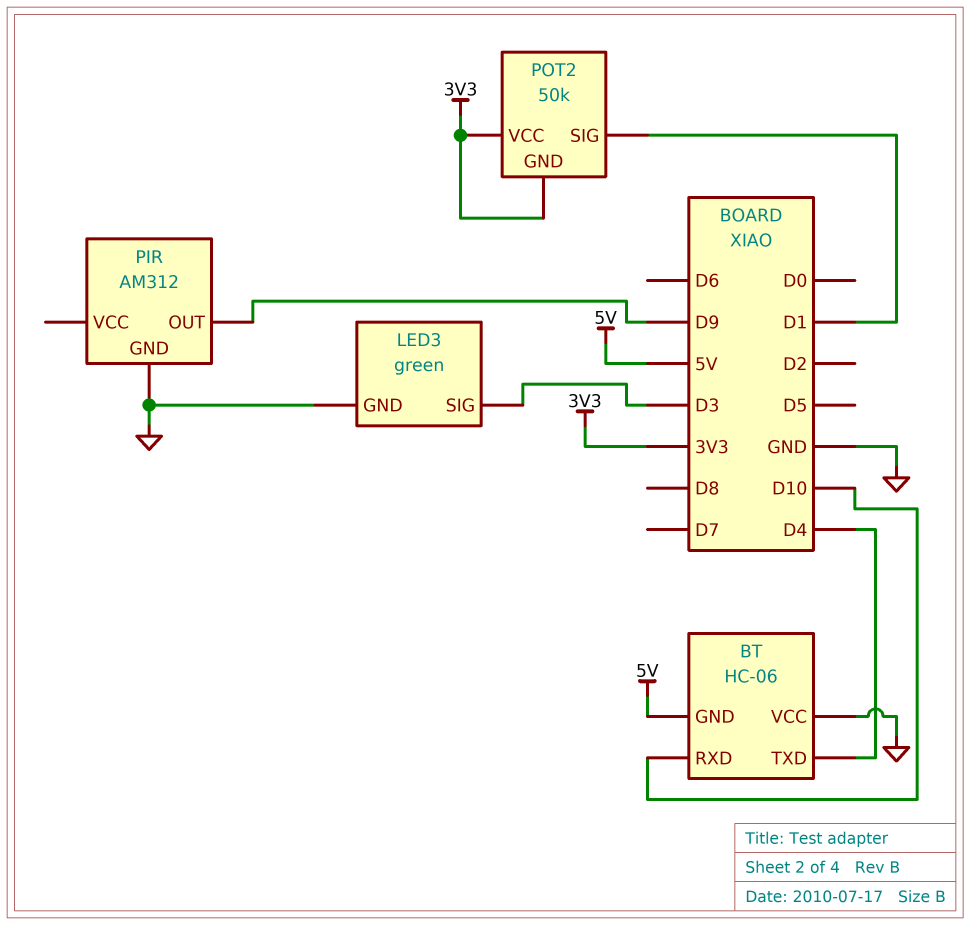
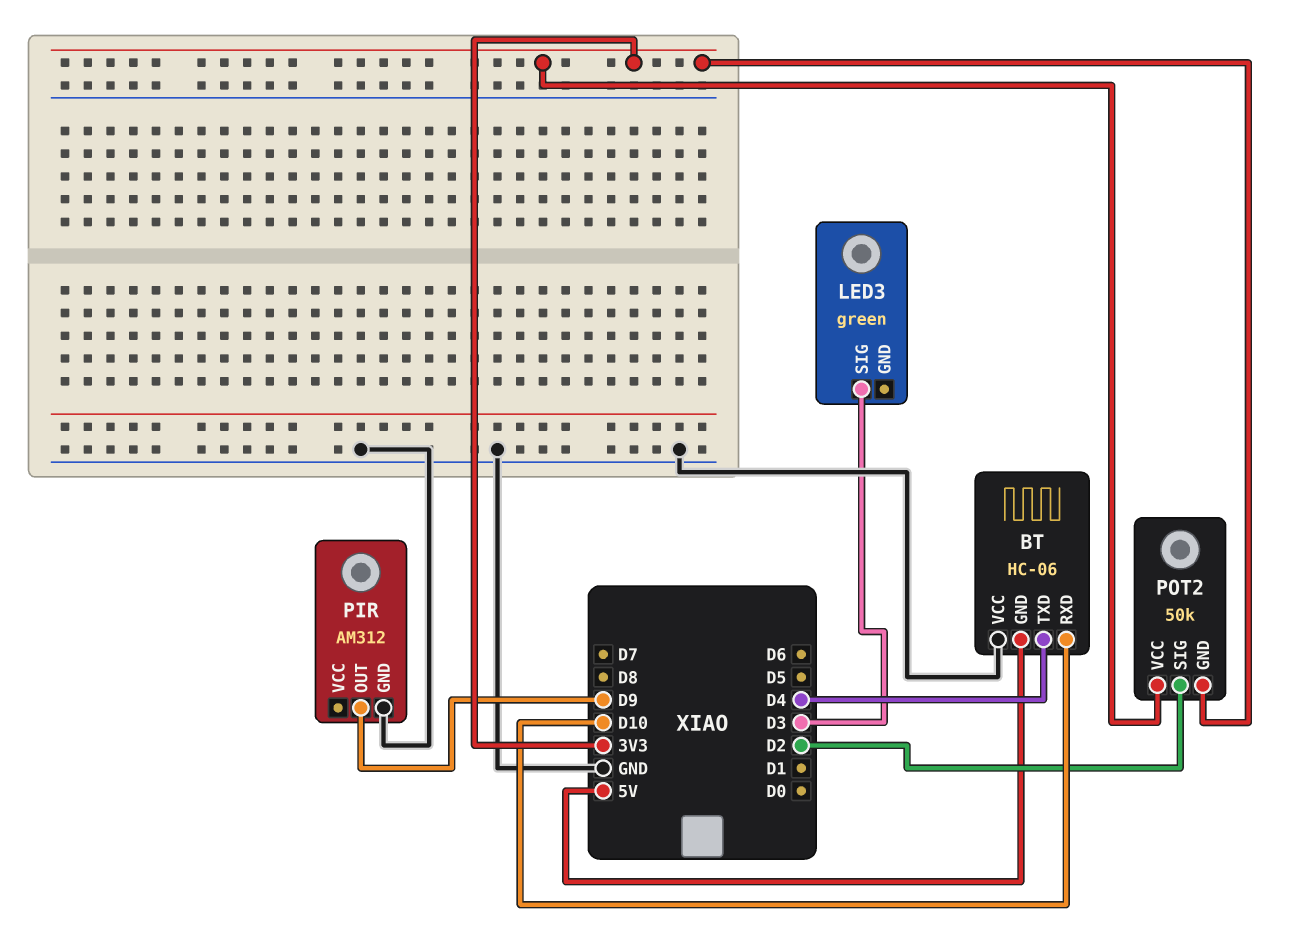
LED3 pin GND: GND -> none
POT2 pin SIG: D1 -> D2

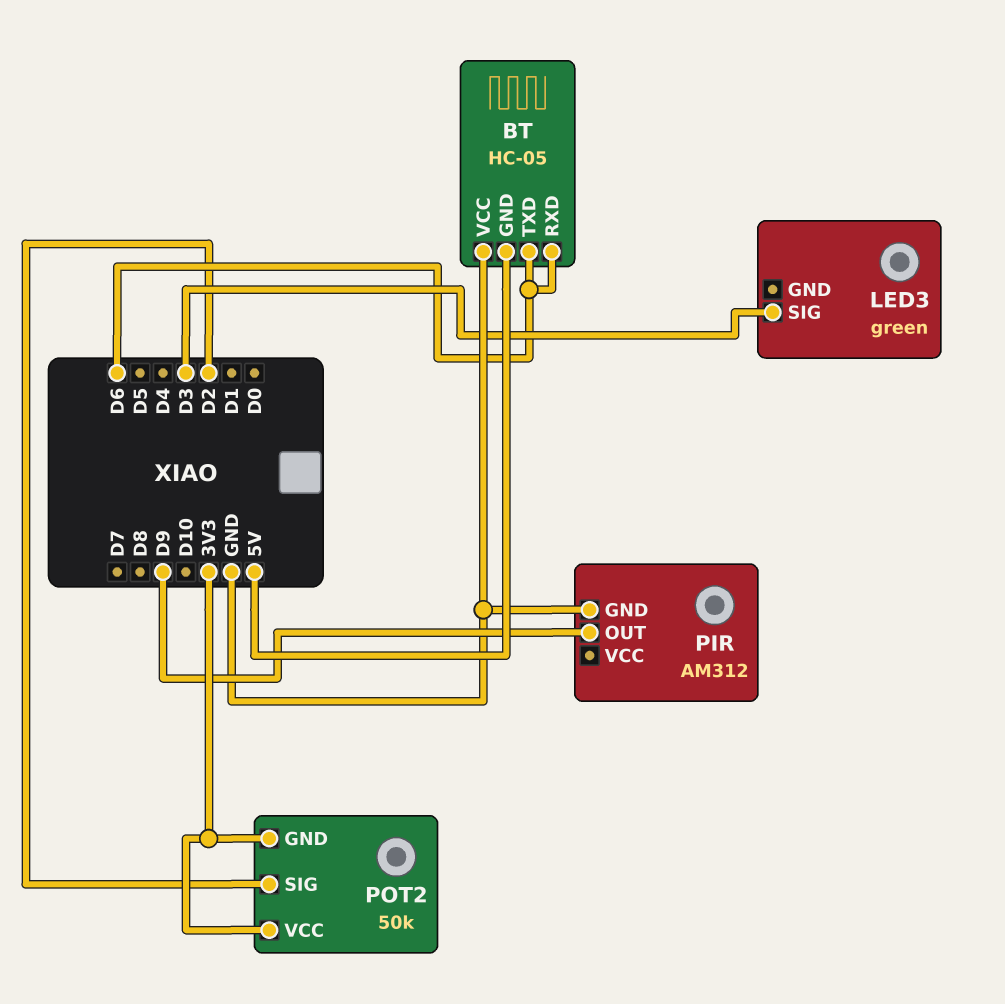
BT: HC-06 -> HC-05
BT pin RXD: D10 -> D6
BT pin TXD: D4 -> D6

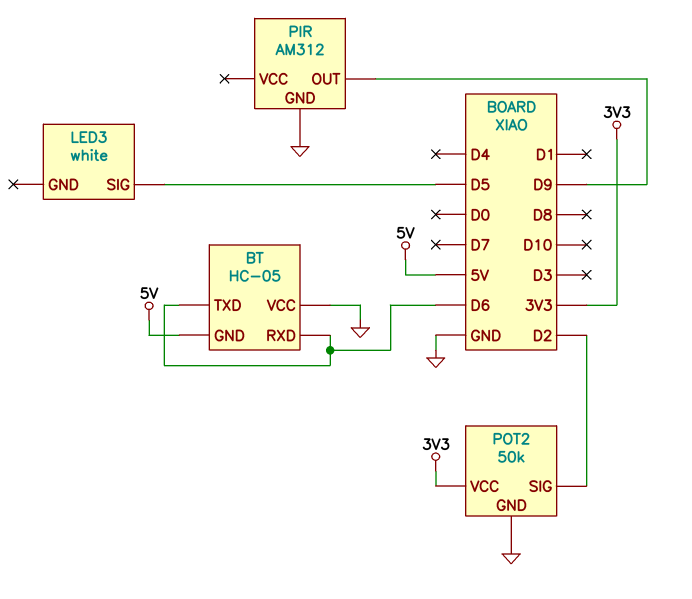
LED3: green -> white
LED3 pin SIG: D3 -> D5
POT2 pin GND: 3V3 -> GND

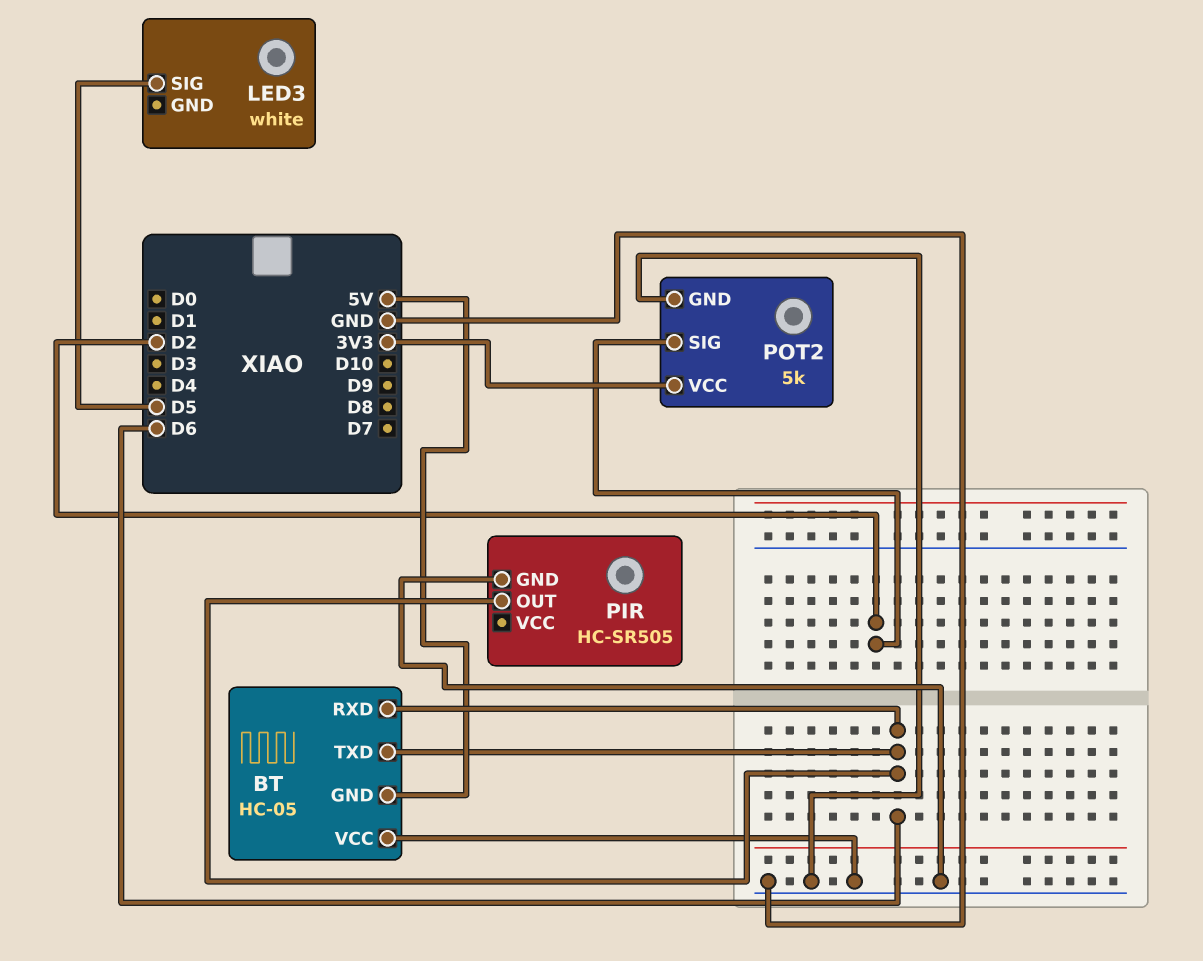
PIR: AM312 -> HC-SR505
PIR pin OUT: D9 -> D6
POT2: 50k -> 5k

